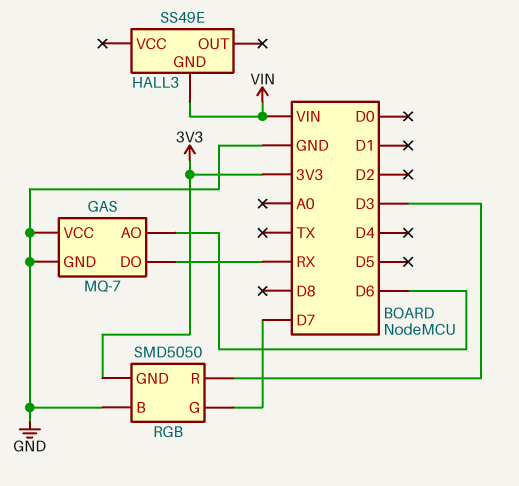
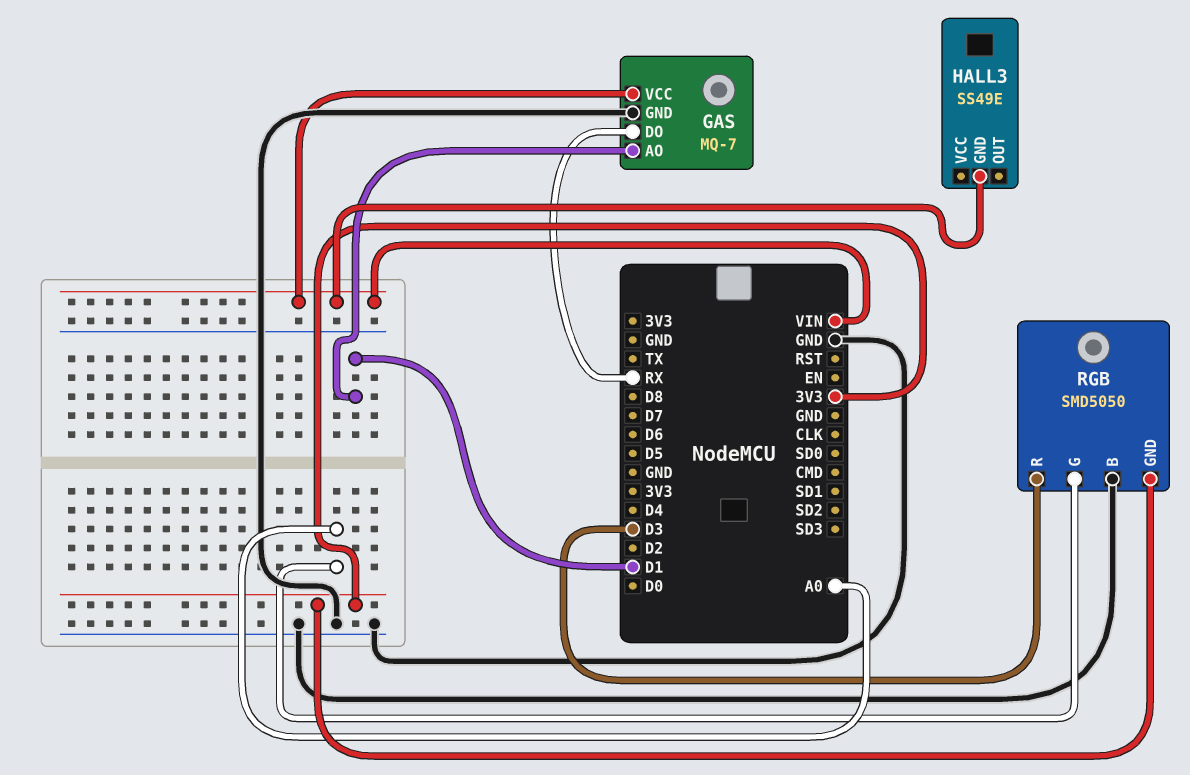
GAS pin AO: D6 -> D1
GAS pin VCC: GND -> VIN
RGB pin G: D7 -> A0

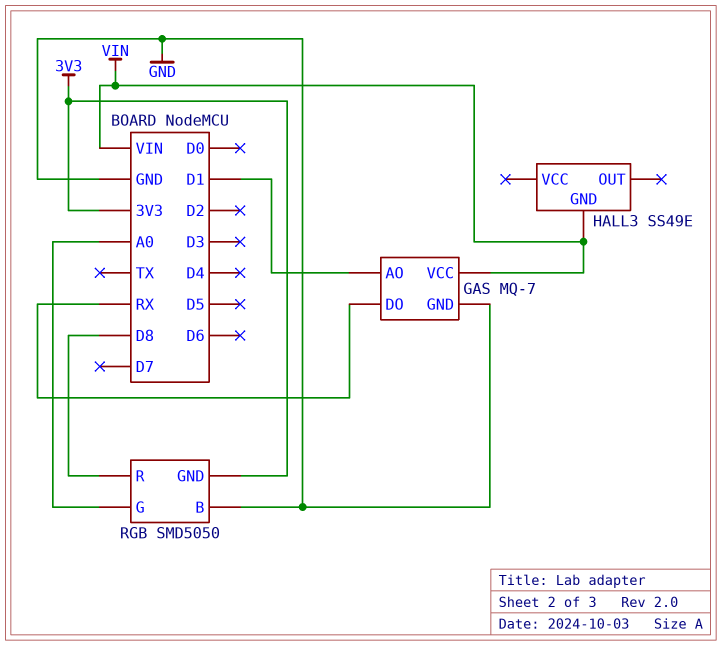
RGB pin R: D3 -> D8

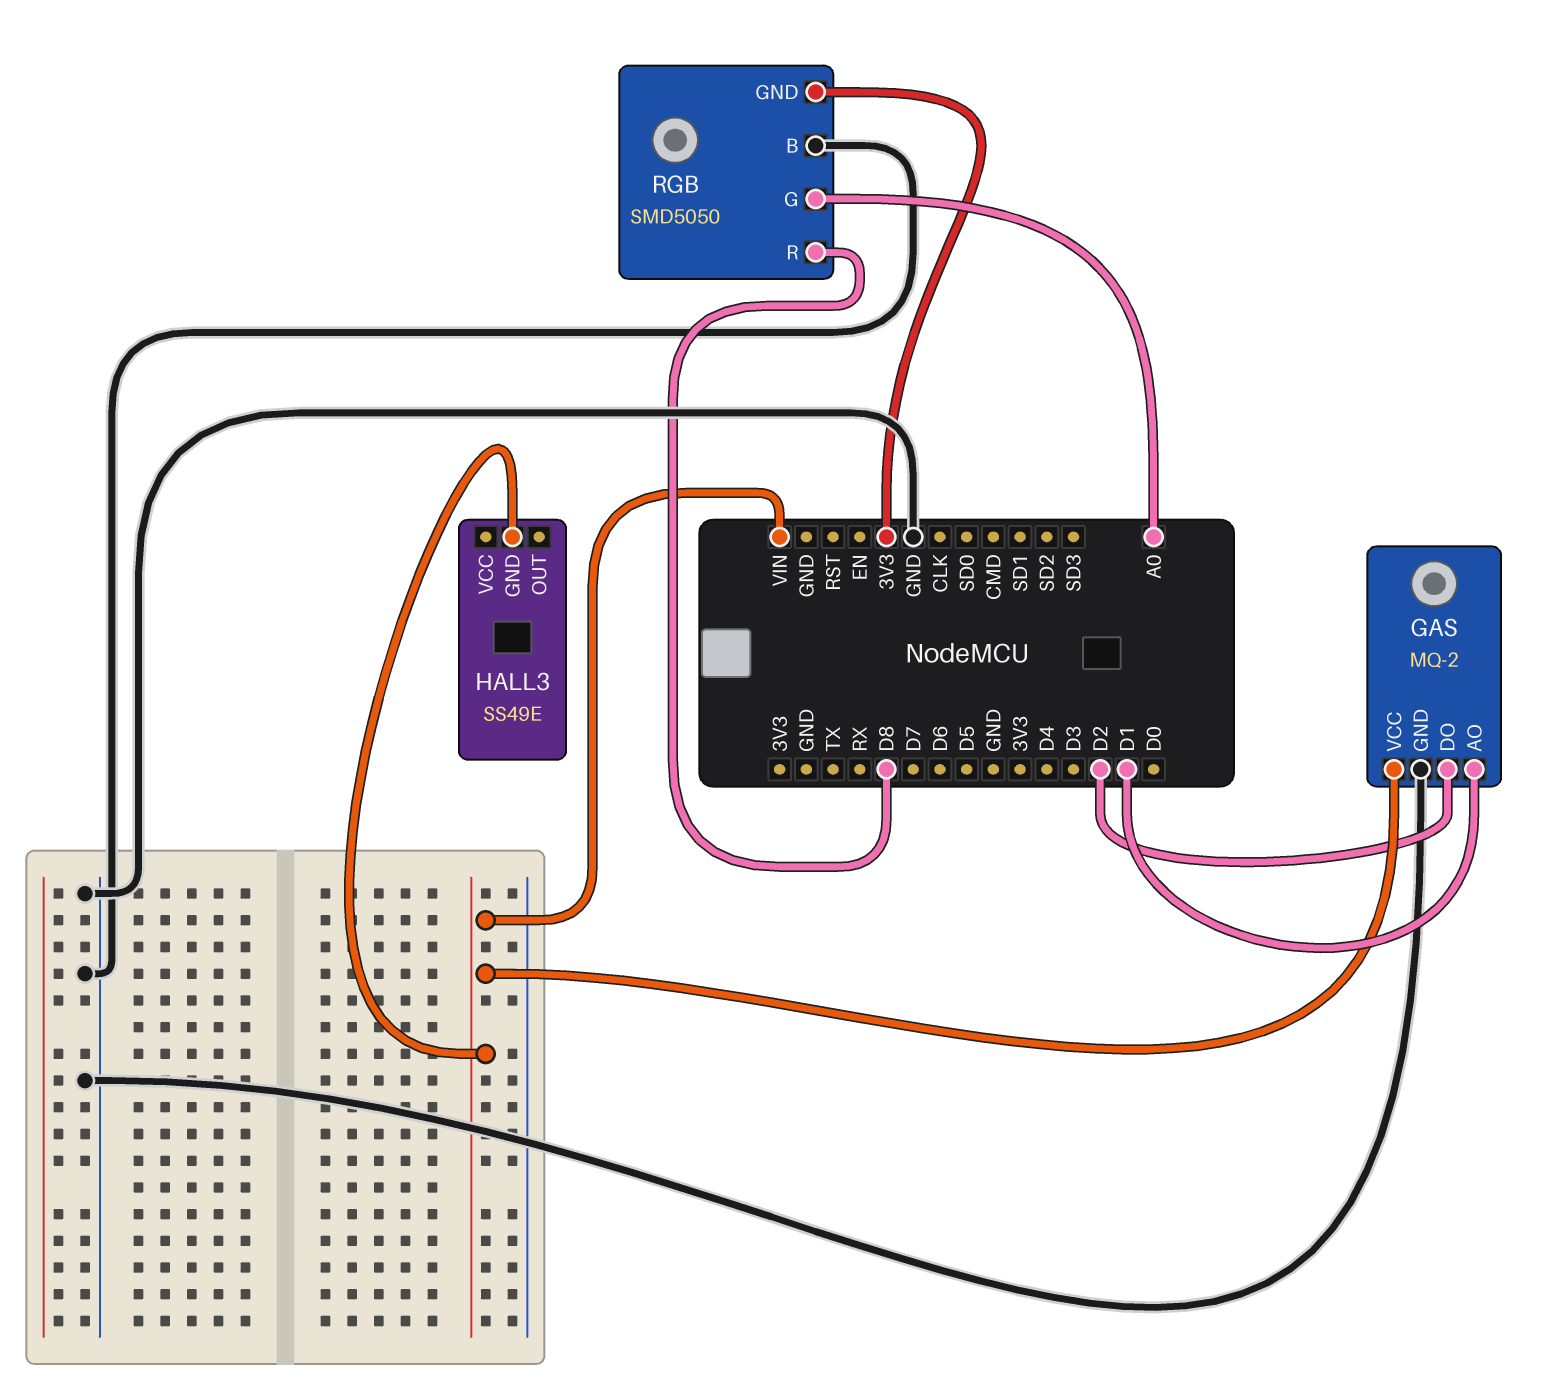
GAS: MQ-7 -> MQ-2
GAS pin DO: RX -> D2

